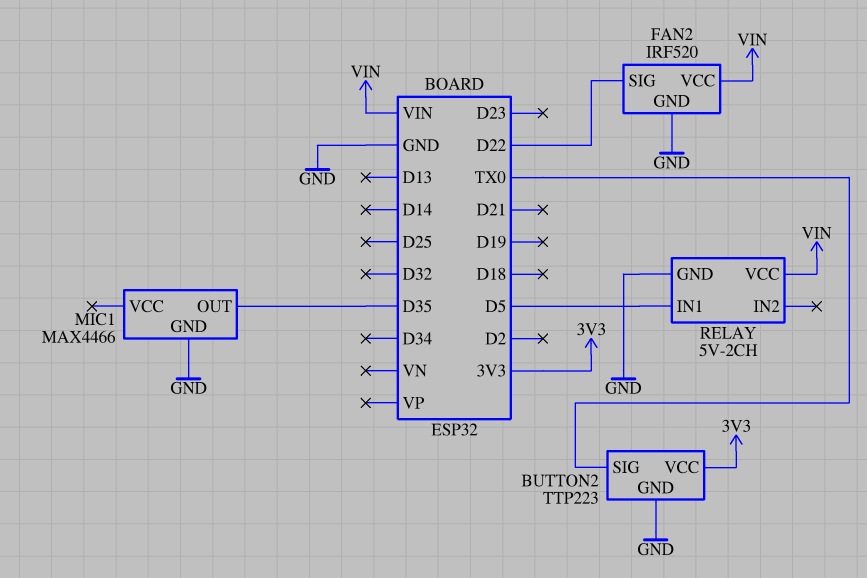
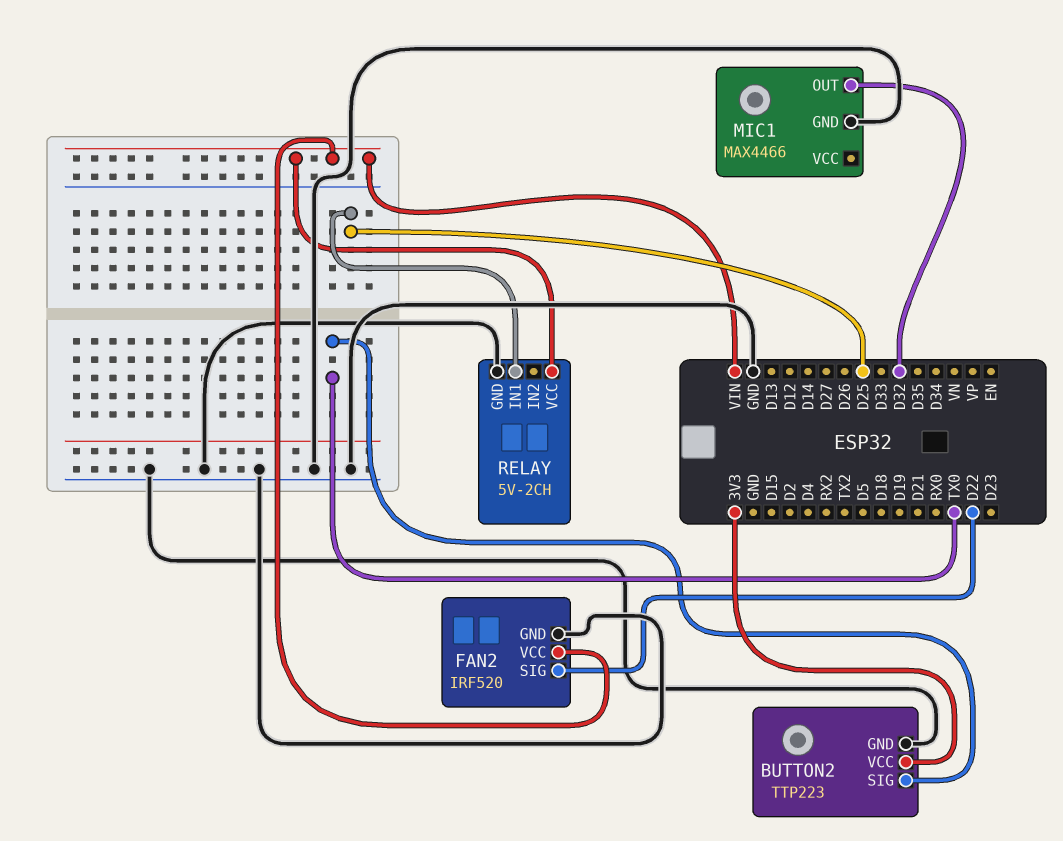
MIC1 pin OUT: D35 -> D32
RELAY pin IN1: D5 -> D25

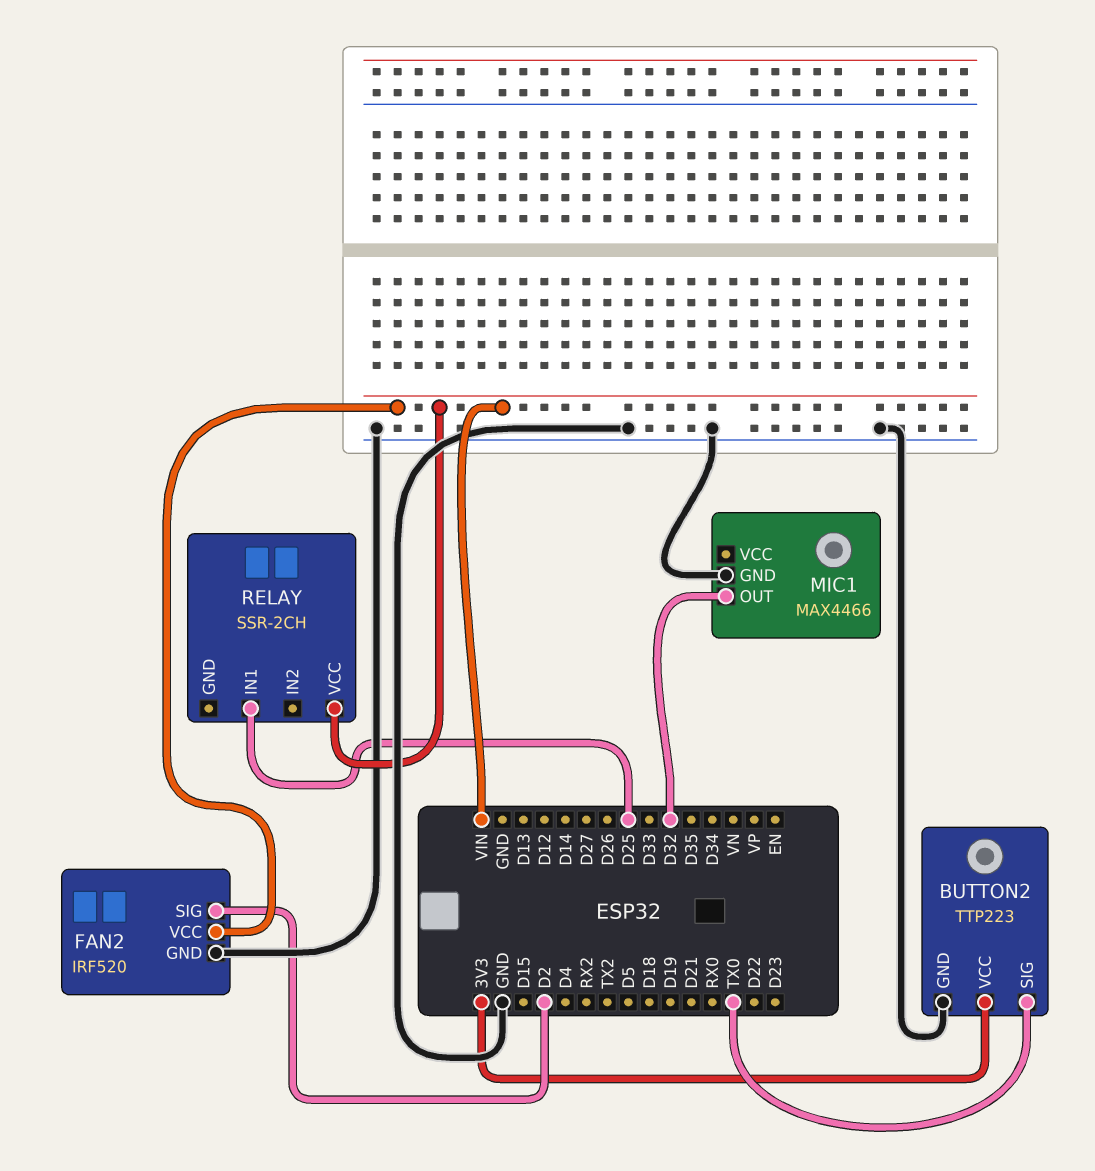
FAN2 pin SIG: D22 -> D2
RELAY: 5V-2CH -> SSR-2CH
RELAY pin GND: GND -> none

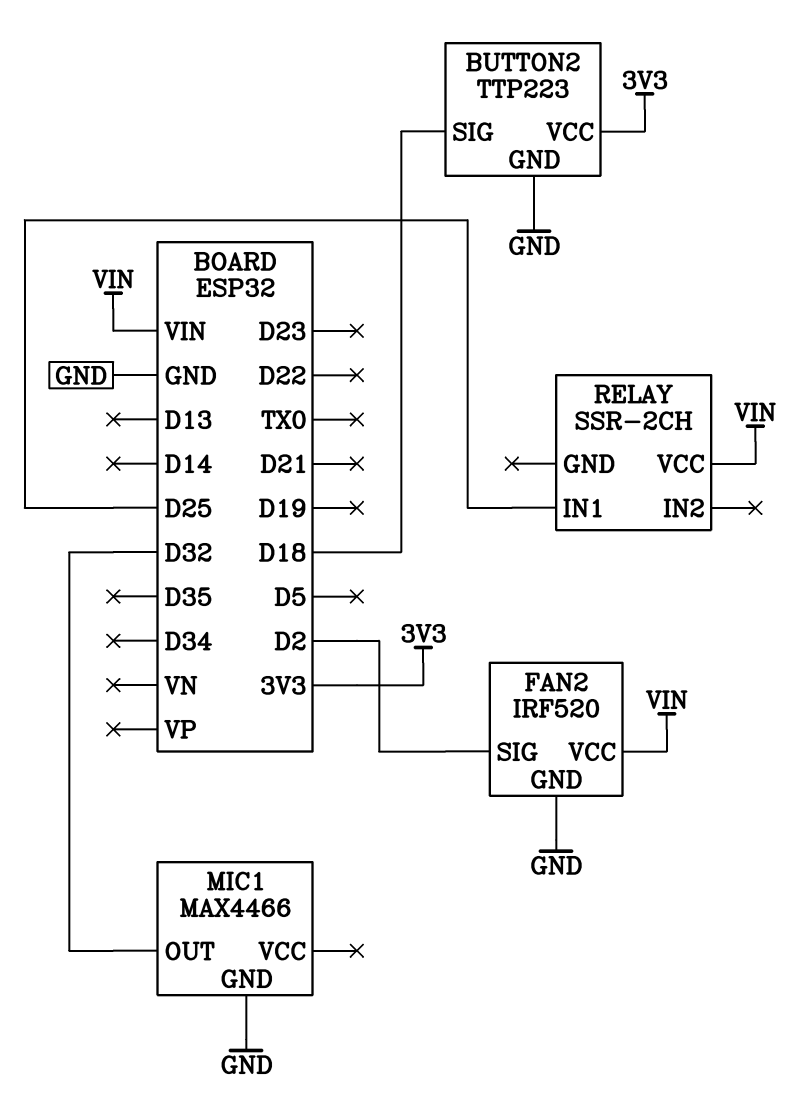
BUTTON2 pin SIG: TX0 -> D18

